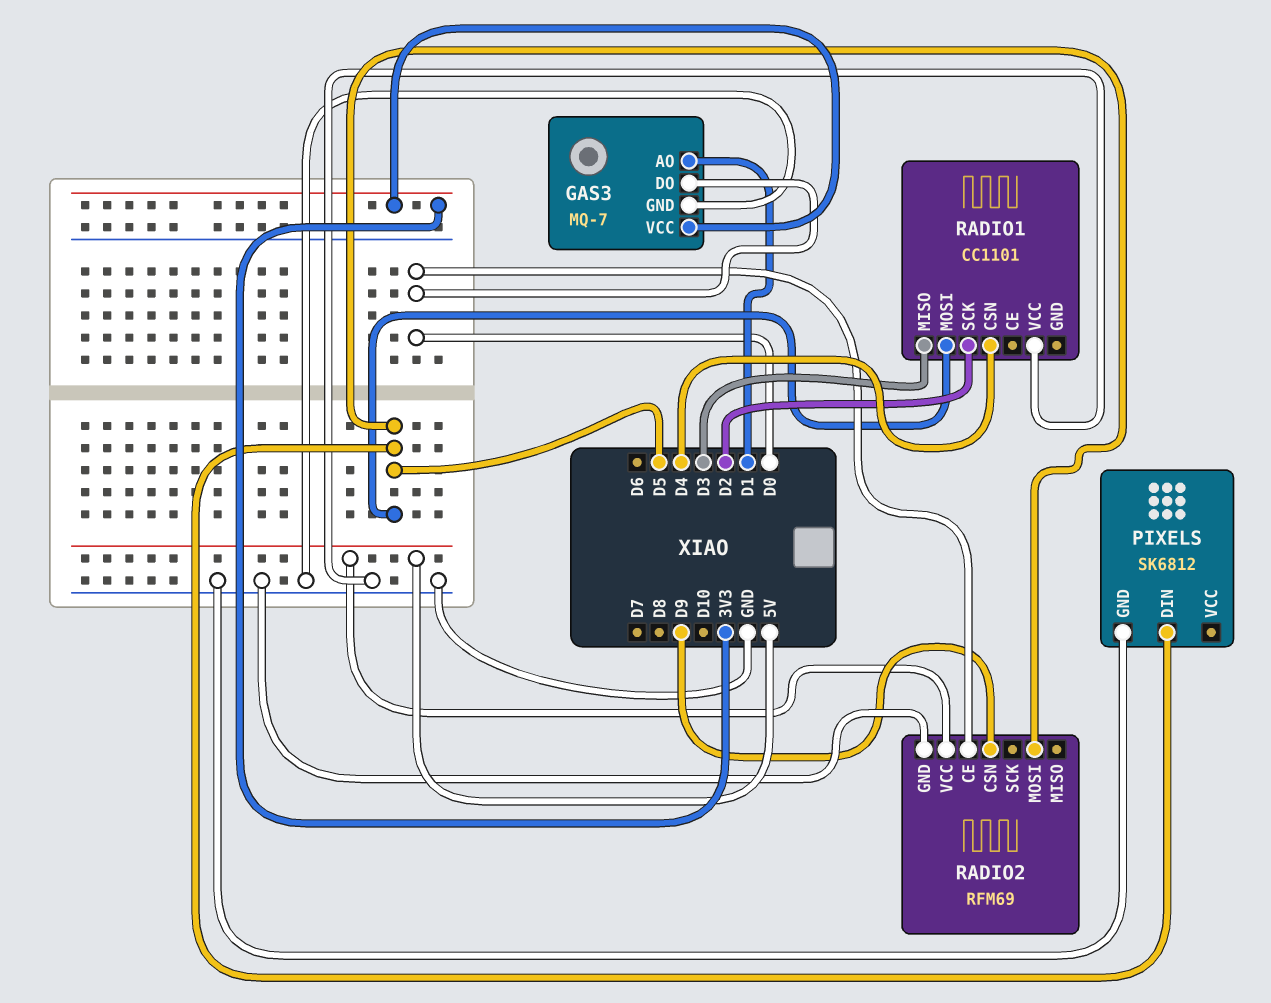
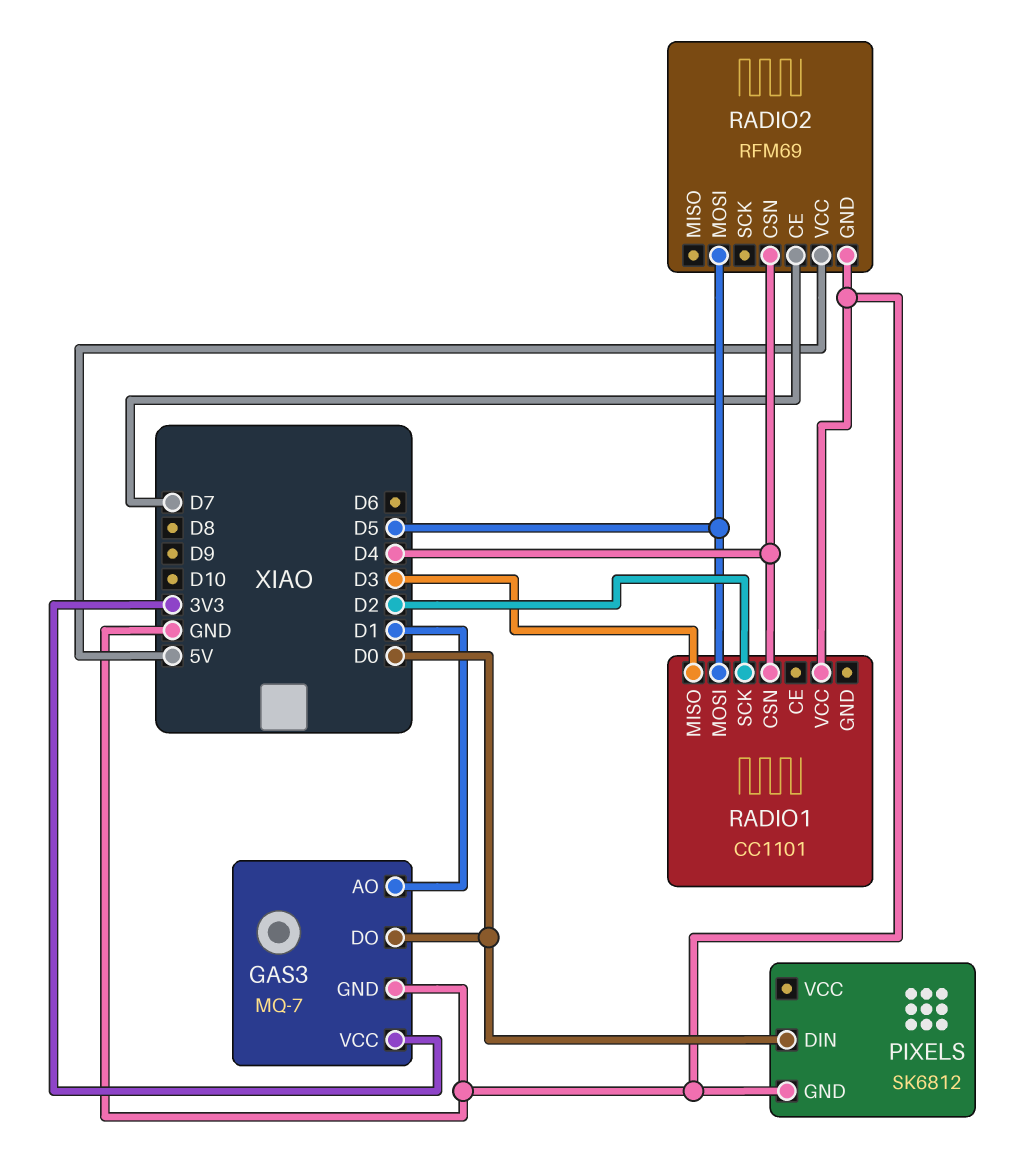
PIXELS pin DIN: D5 -> D0
RADIO2 pin CE: D0 -> D7
RADIO2 pin CSN: D9 -> D4

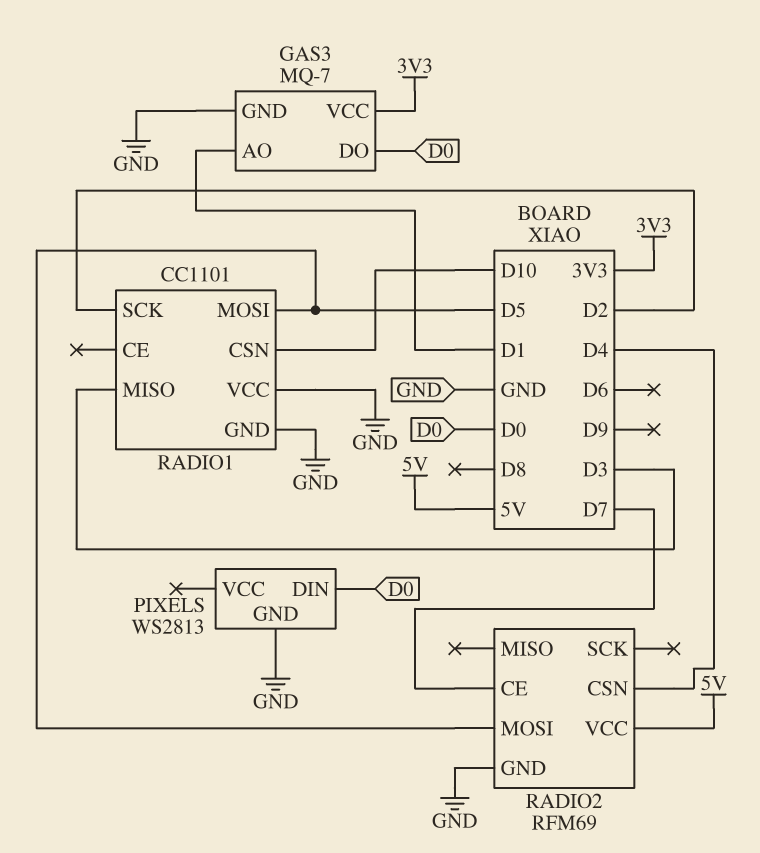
PIXELS: SK6812 -> WS2813
RADIO1 pin CSN: D4 -> D10
RADIO1 pin GND: none -> GND

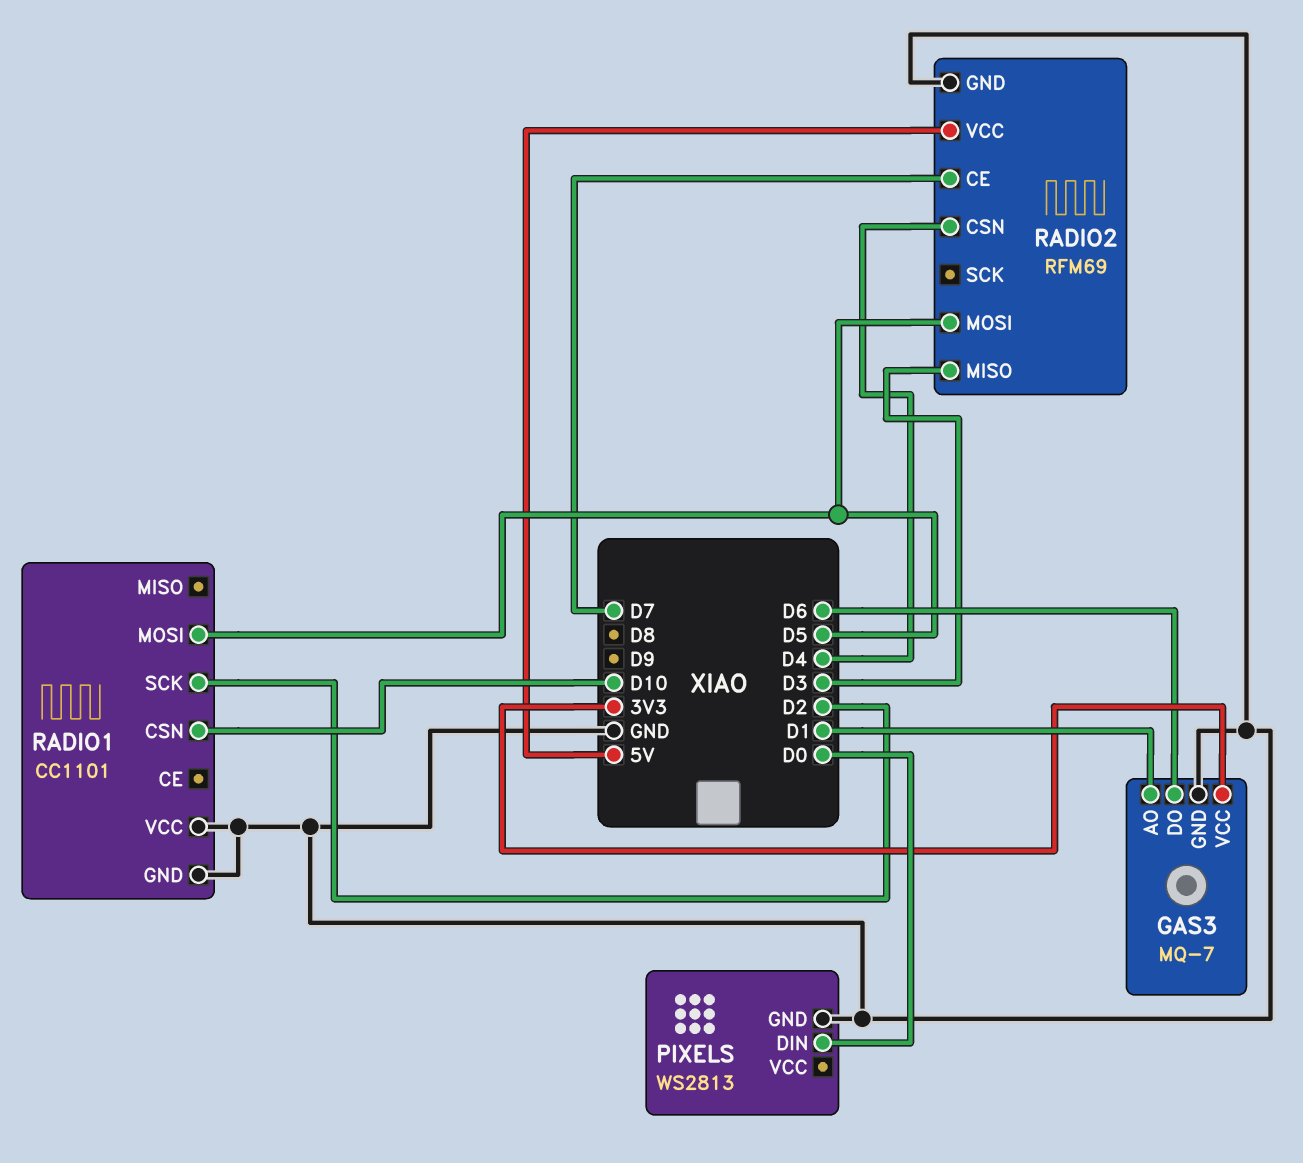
GAS3 pin DO: D0 -> D6
RADIO1 pin MISO: D3 -> none
RADIO2 pin MISO: none -> D3

